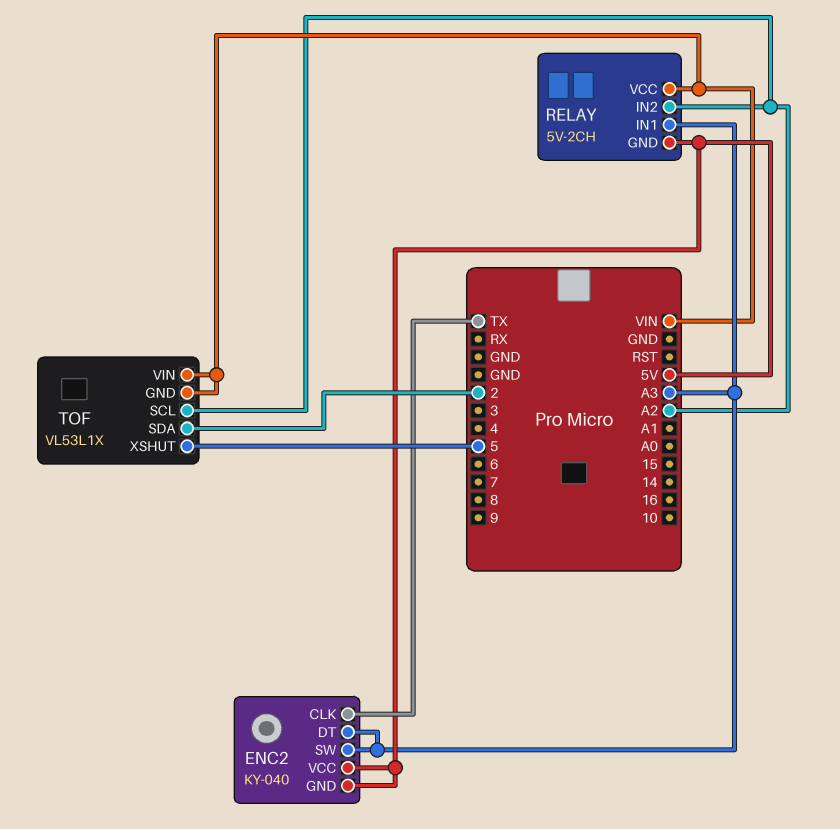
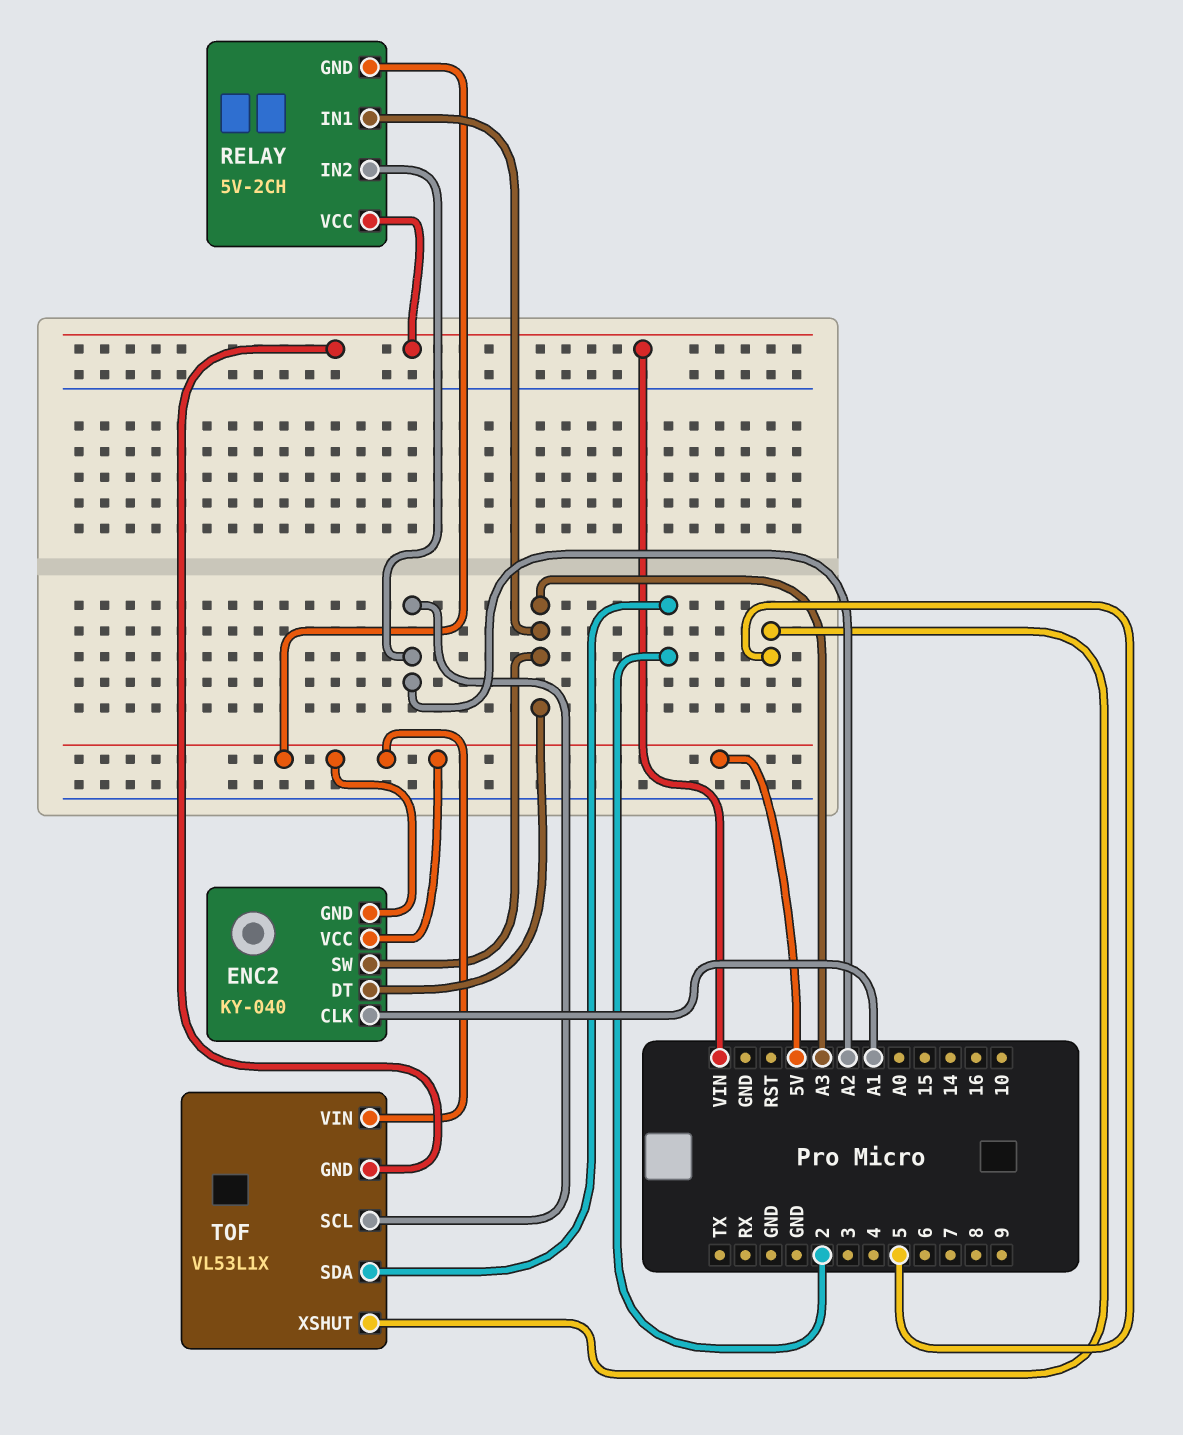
ENC2 pin CLK: TX -> A1
TOF pin VIN: VIN -> 5V

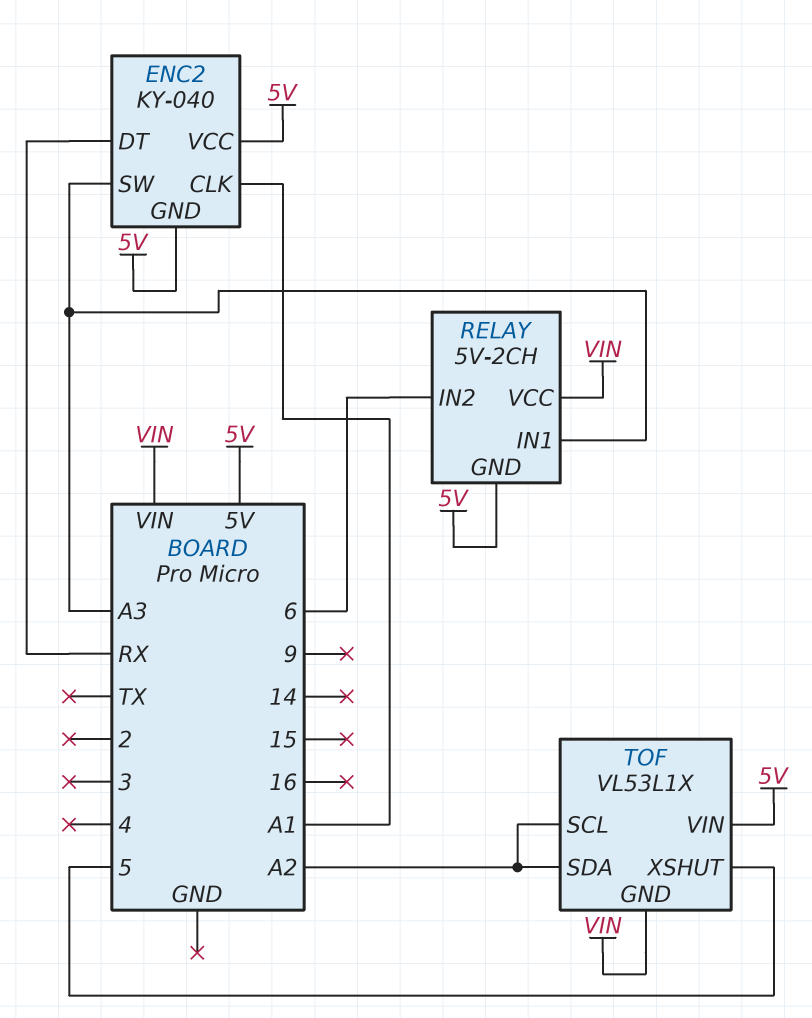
ENC2 pin DT: A3 -> RX
RELAY pin IN2: A2 -> 6
TOF pin SDA: 2 -> A2

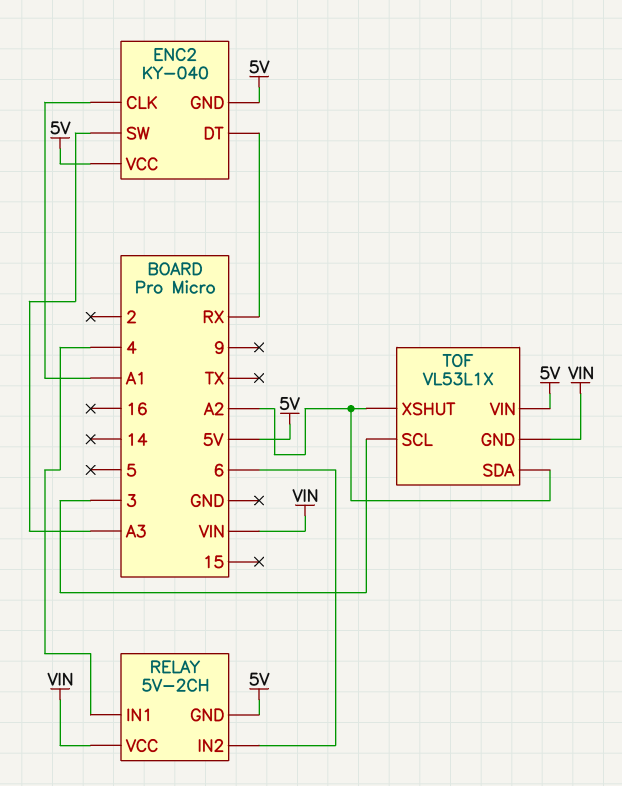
RELAY pin IN1: A3 -> 4
TOF pin SCL: A2 -> 3
TOF pin XSHUT: 5 -> A2

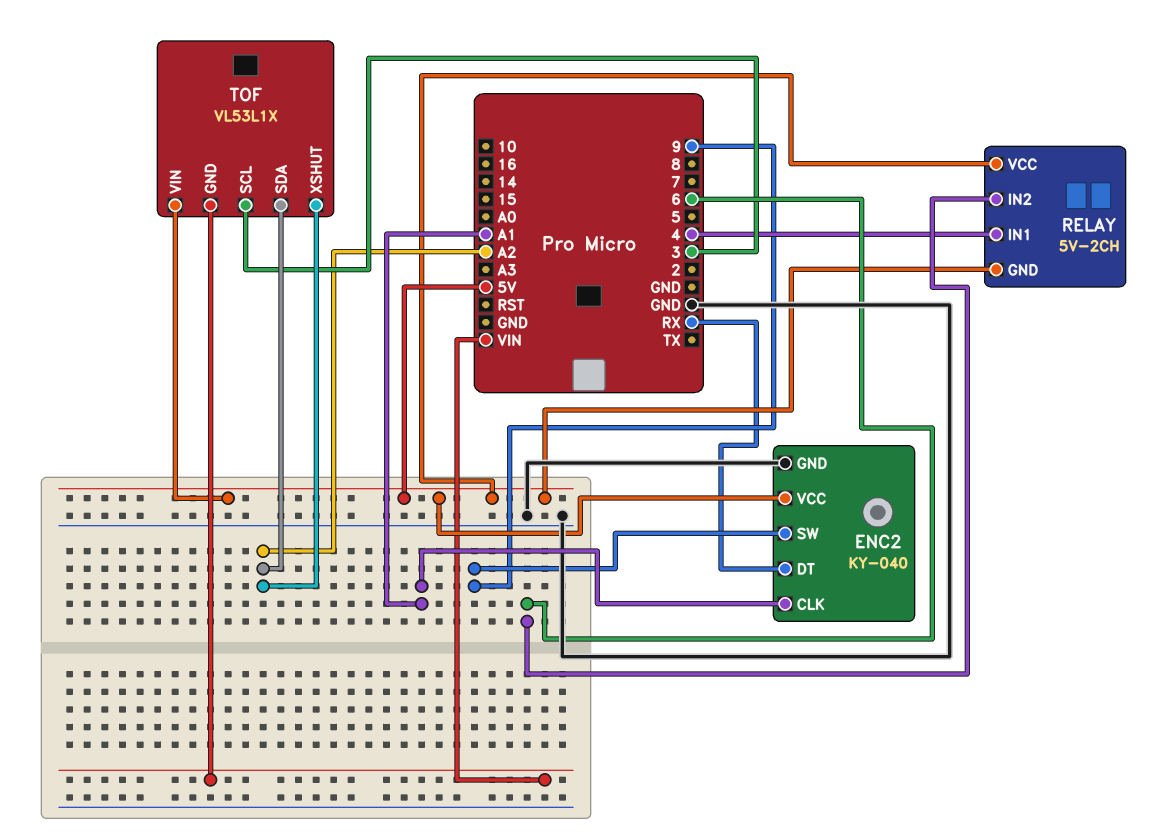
ENC2 pin GND: 5V -> GND
ENC2 pin SW: A3 -> 9
RELAY pin VCC: VIN -> 5V

